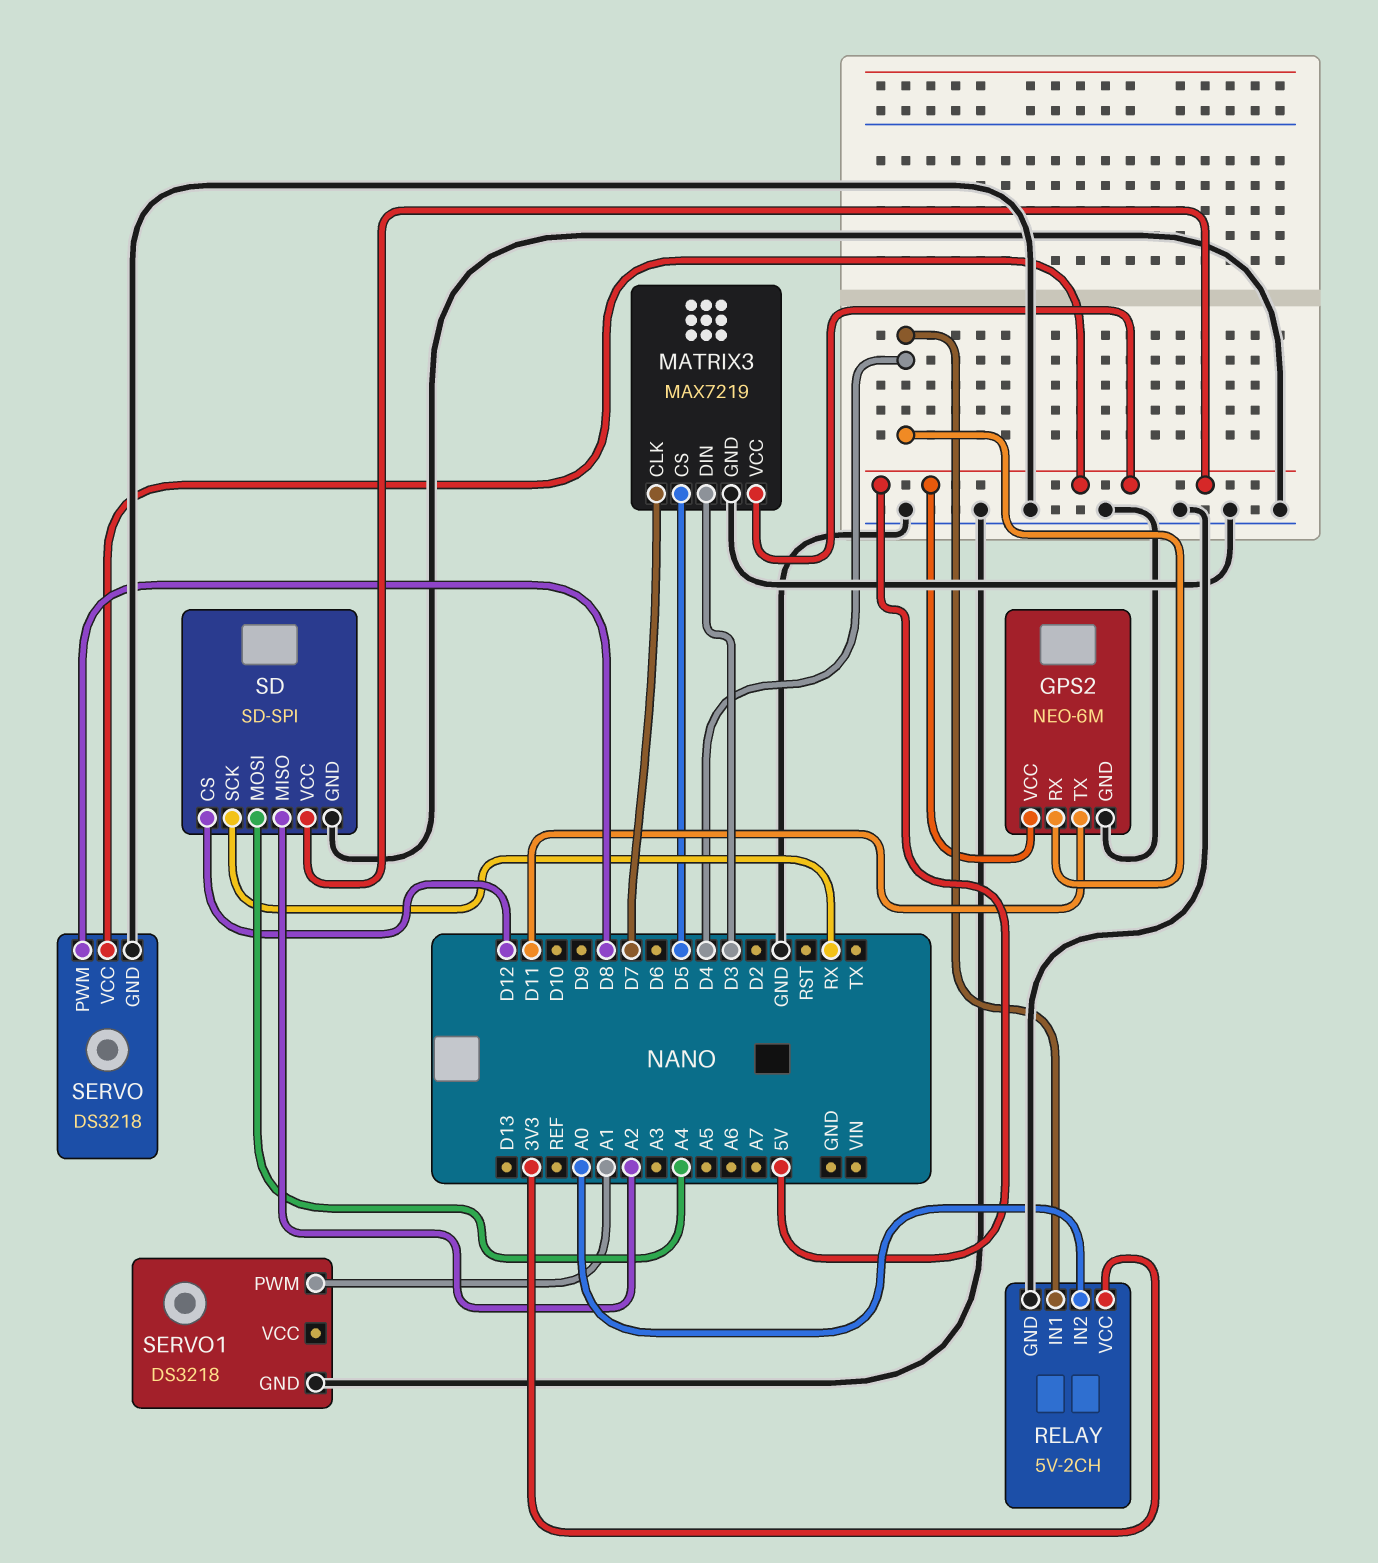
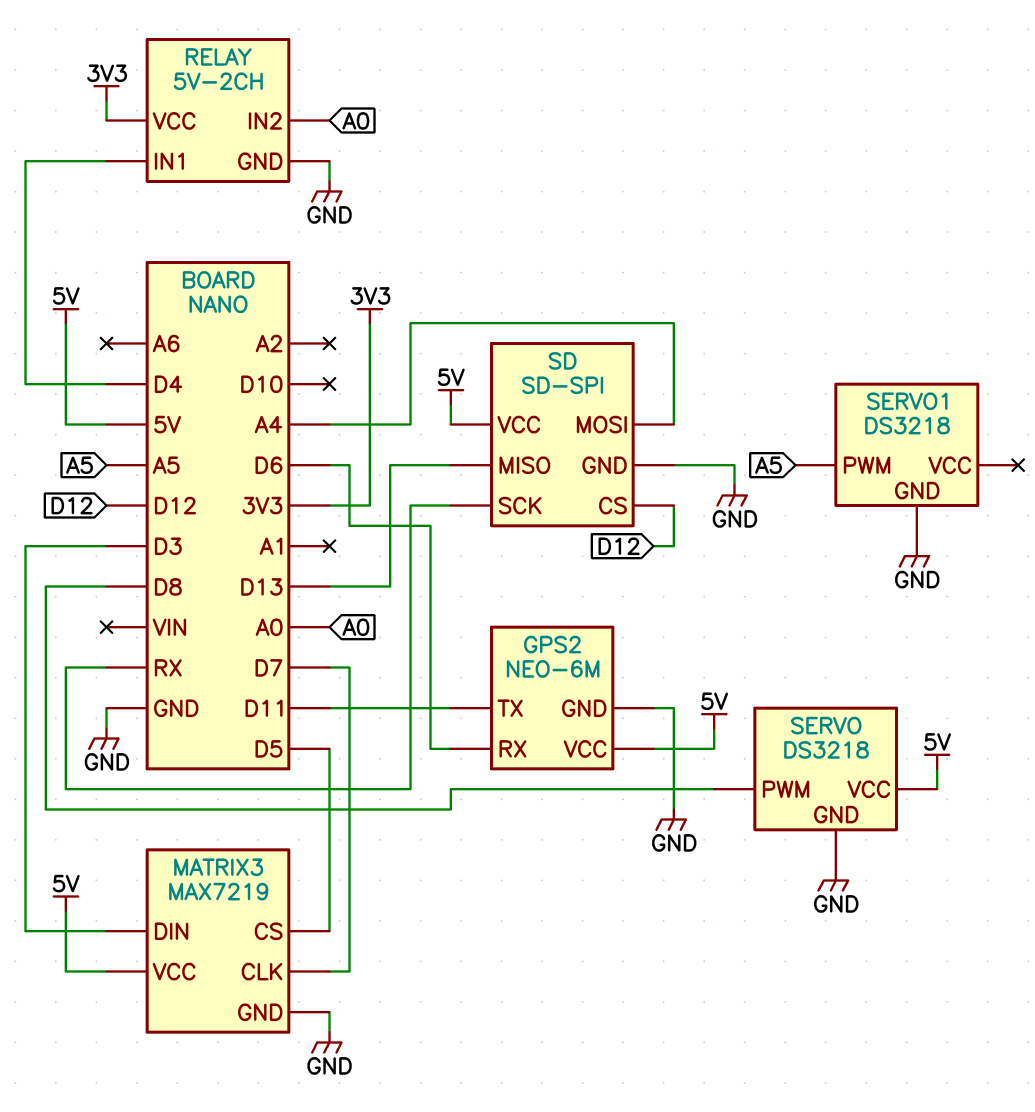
GPS2 pin RX: D4 -> D6
SD pin MISO: A2 -> D13
SERVO1 pin PWM: A1 -> A5

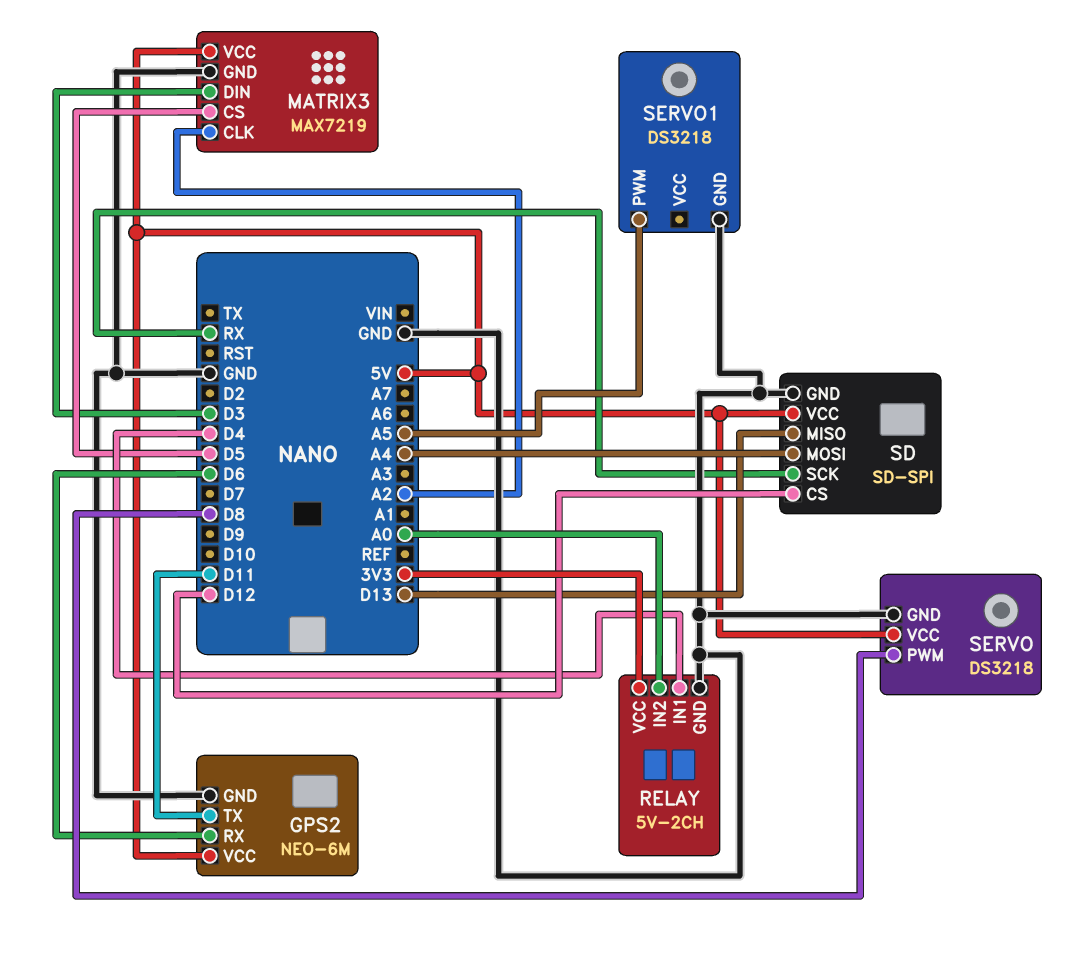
MATRIX3 pin CLK: D7 -> A2

